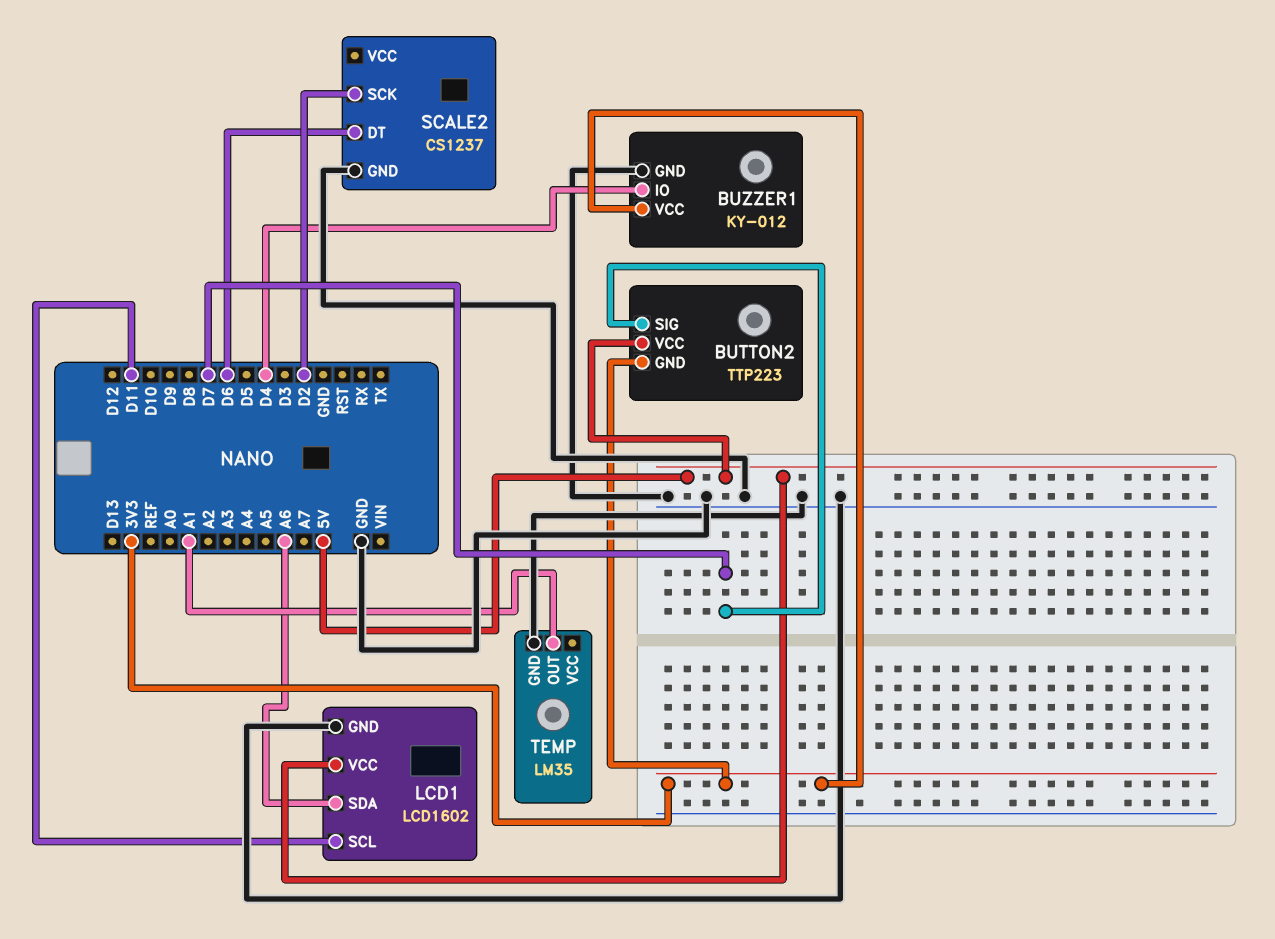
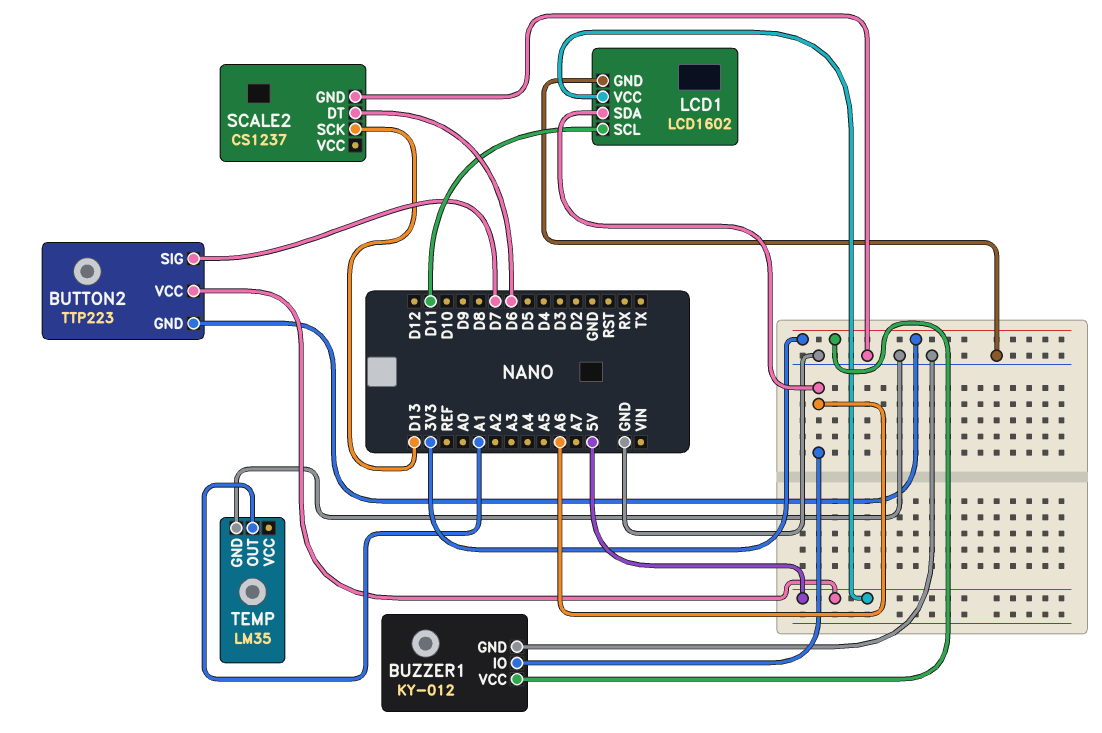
BUZZER1 pin IO: D4 -> A6
SCALE2 pin SCK: D2 -> D13

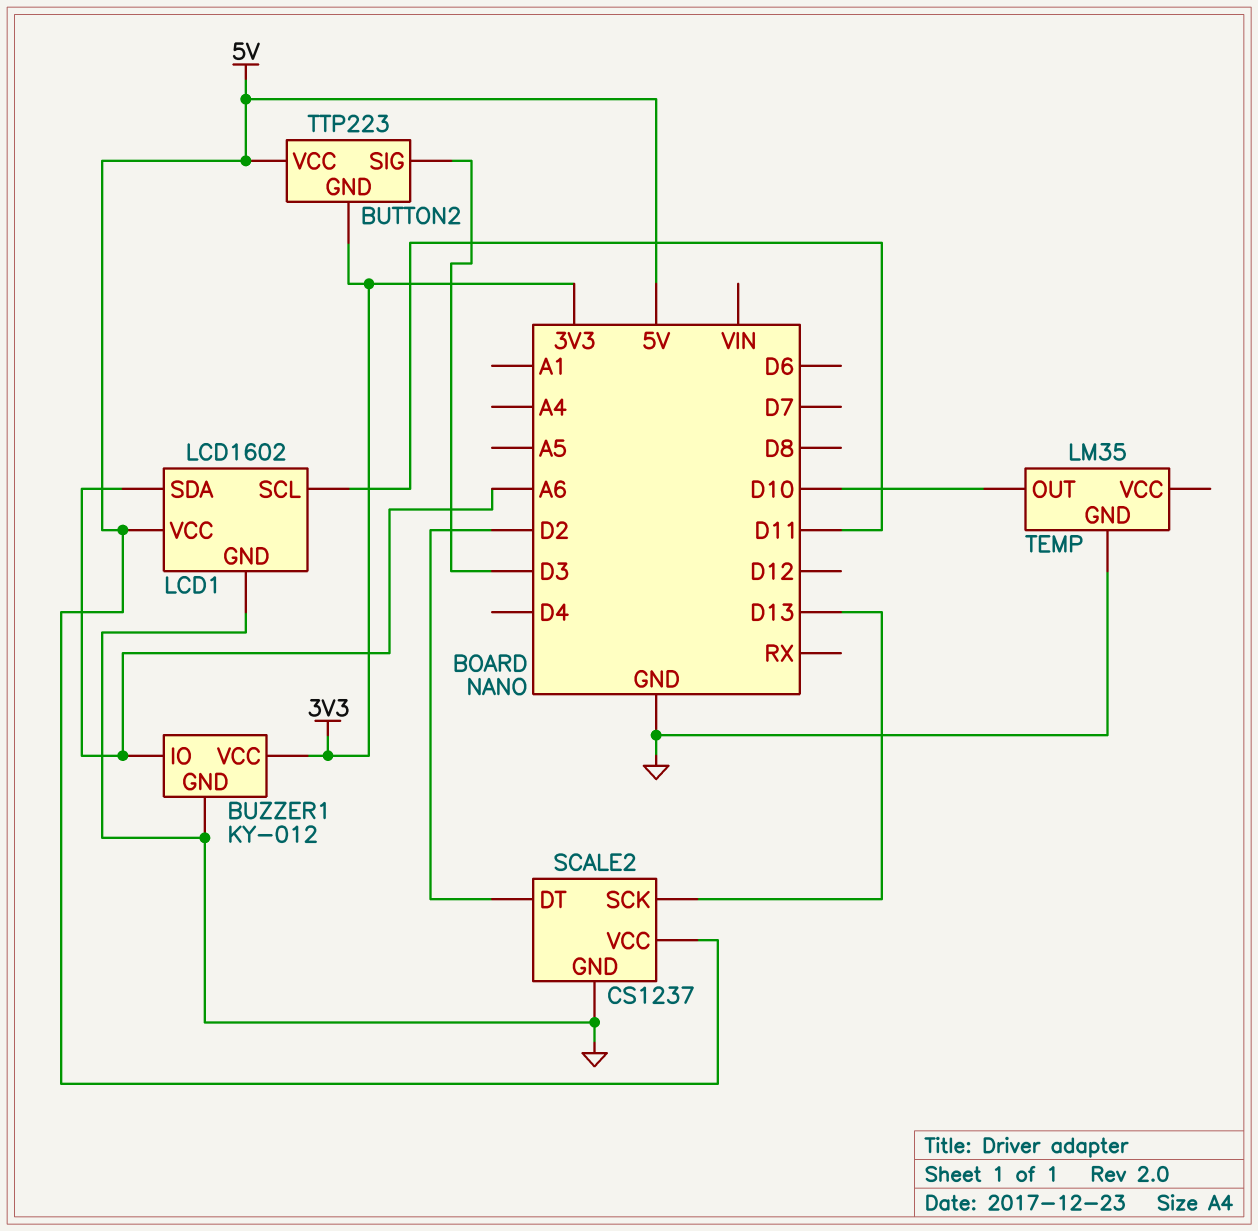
BUTTON2 pin SIG: D7 -> D3
SCALE2 pin DT: D6 -> D2
SCALE2 pin VCC: none -> 5V
TEMP pin OUT: A1 -> D10

